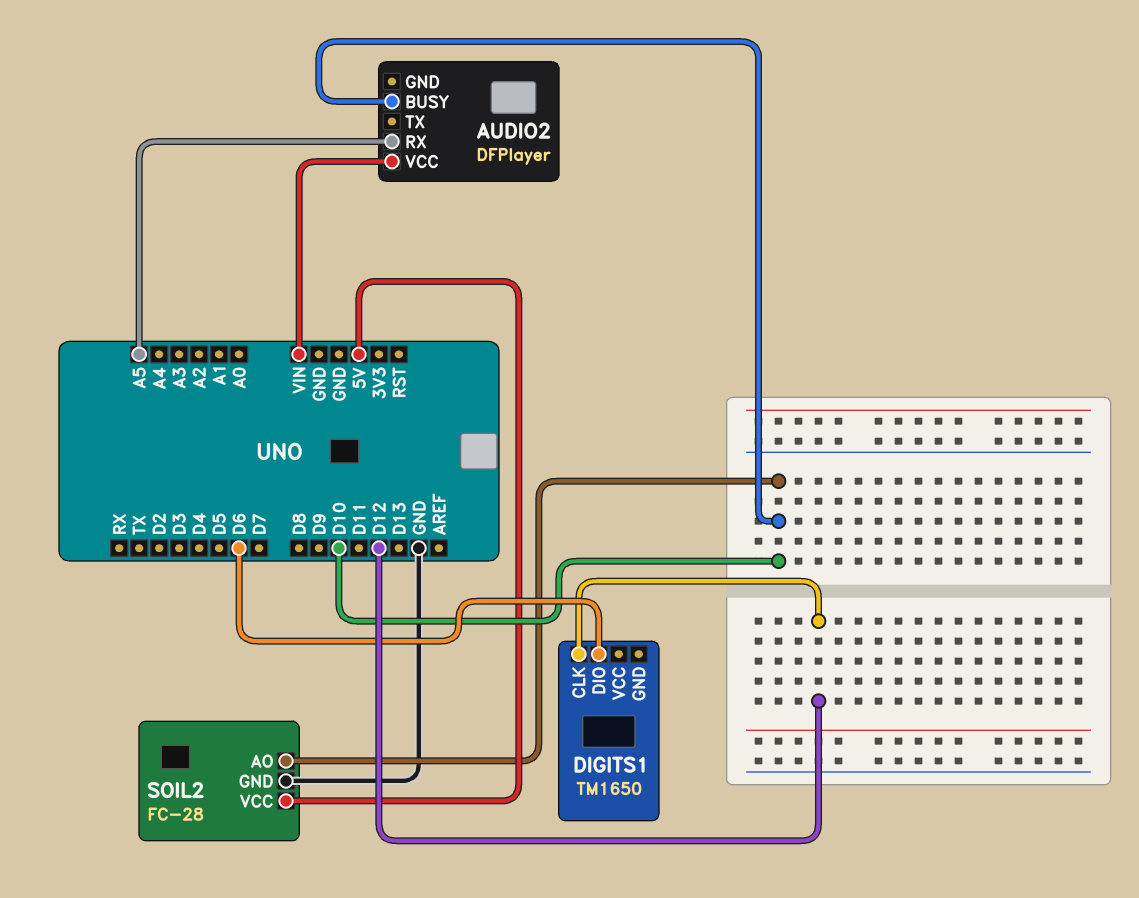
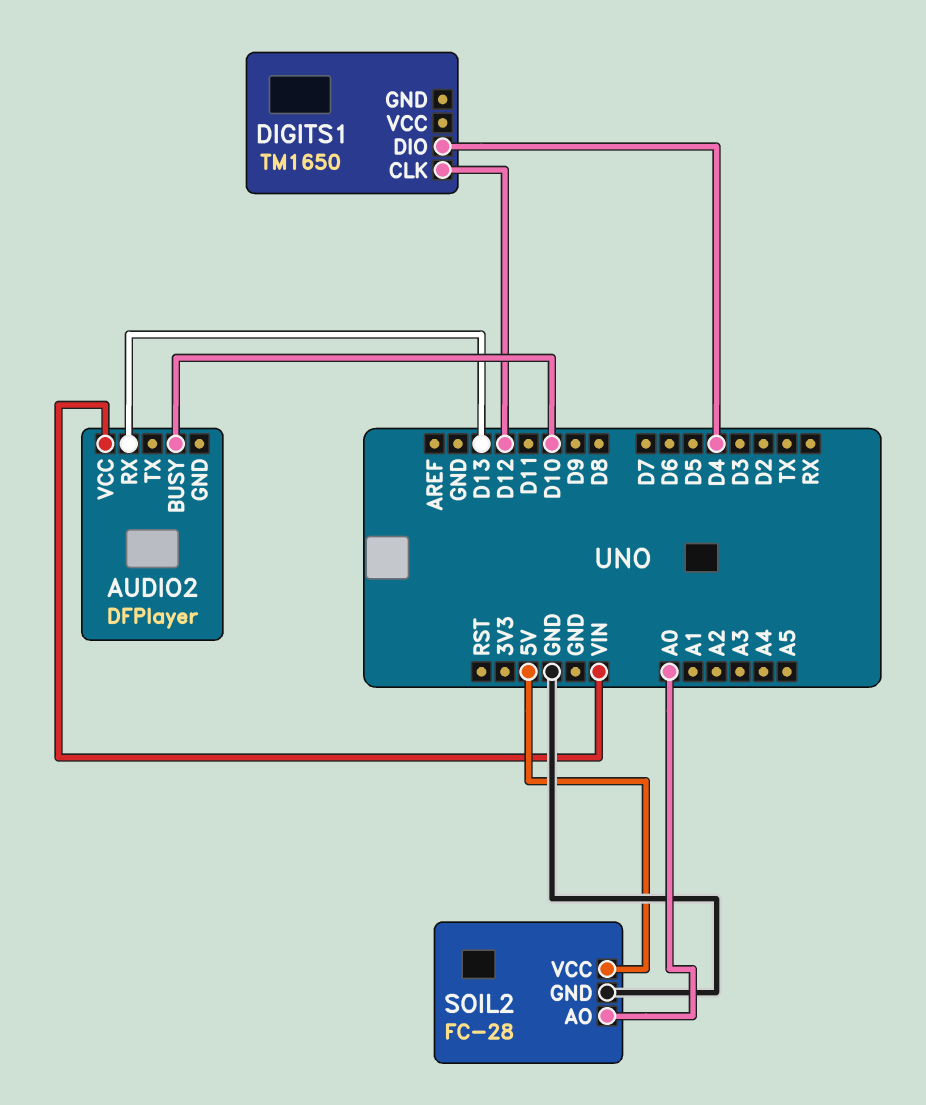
AUDIO2 pin RX: A5 -> D13
DIGITS1 pin DIO: D6 -> D4
SOIL2 pin AO: D10 -> A0

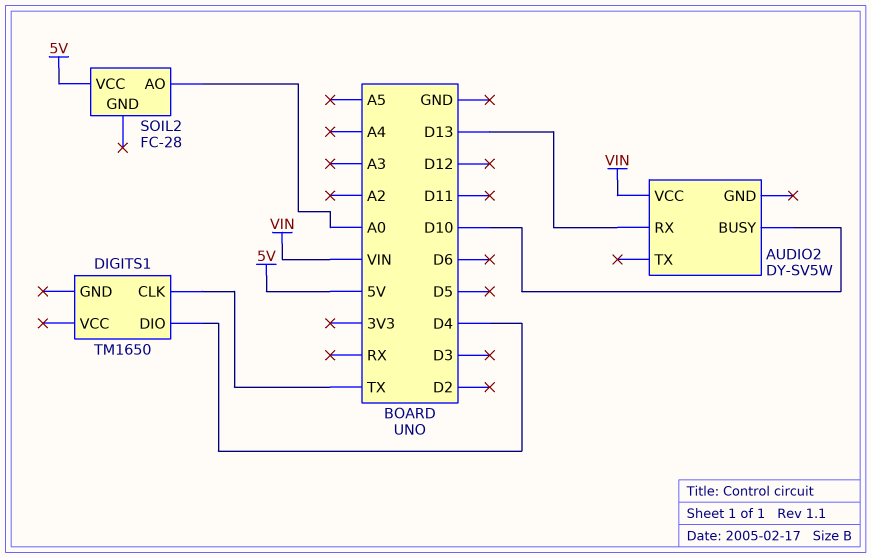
AUDIO2: DFPlayer -> DY-SV5W
DIGITS1 pin CLK: D12 -> TX
SOIL2 pin GND: GND -> none

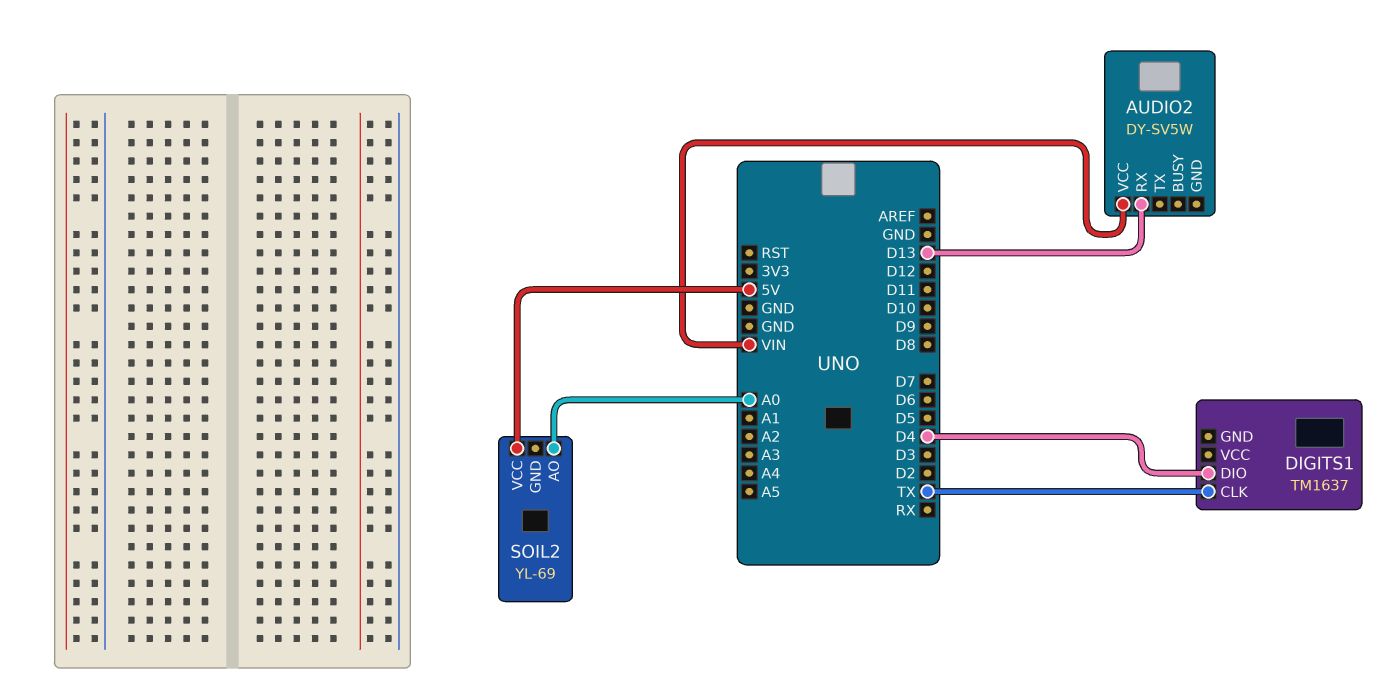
AUDIO2 pin BUSY: D10 -> none
DIGITS1: TM1650 -> TM1637
SOIL2: FC-28 -> YL-69

